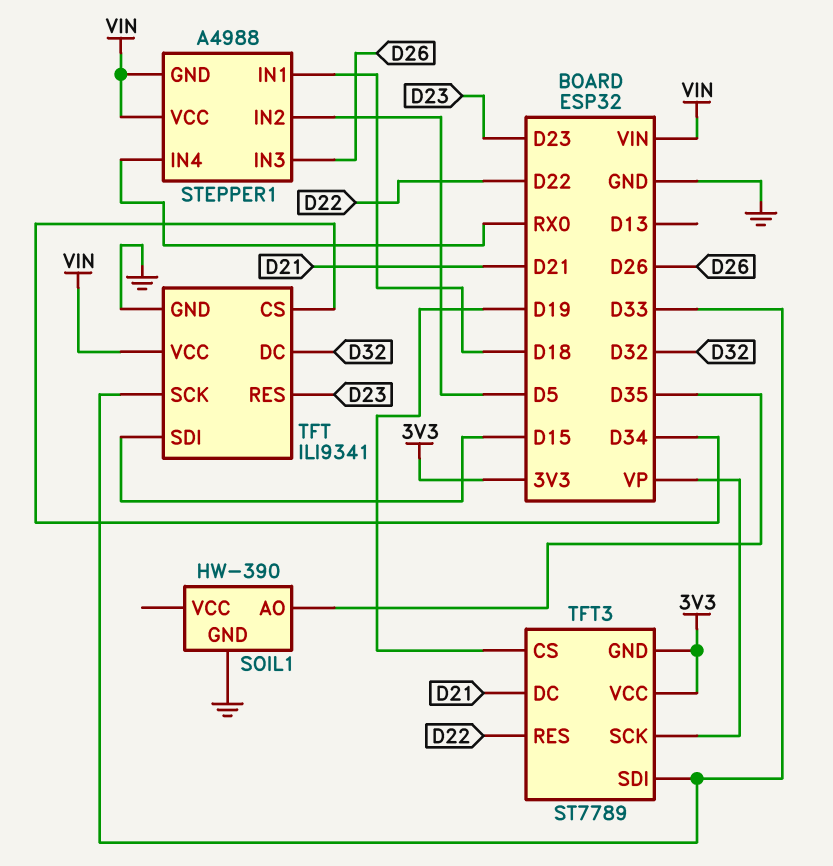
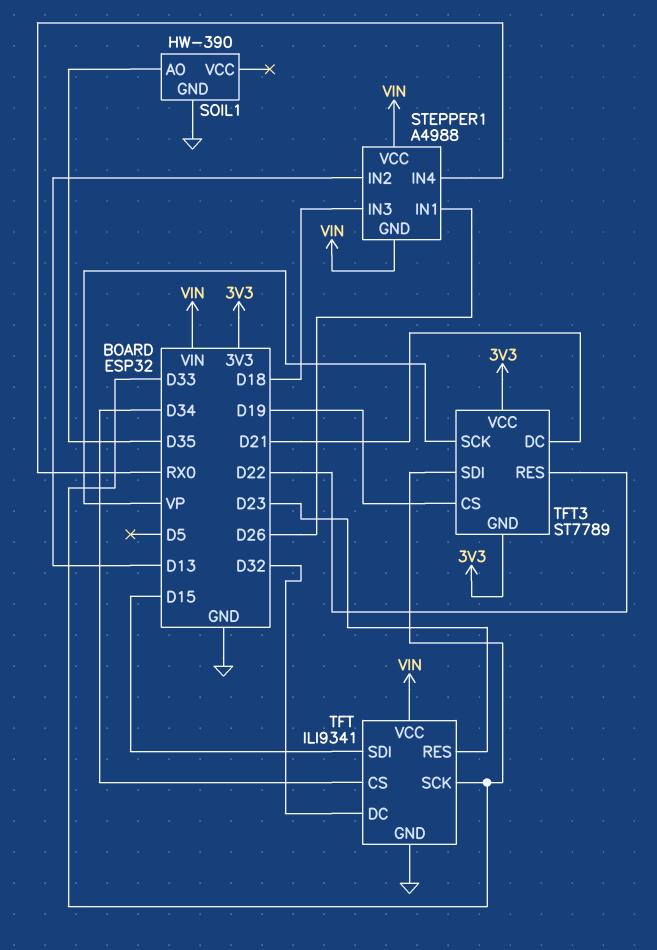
STEPPER1 pin IN1: D18 -> D26
STEPPER1 pin IN2: D5 -> D13
STEPPER1 pin IN3: D26 -> D18

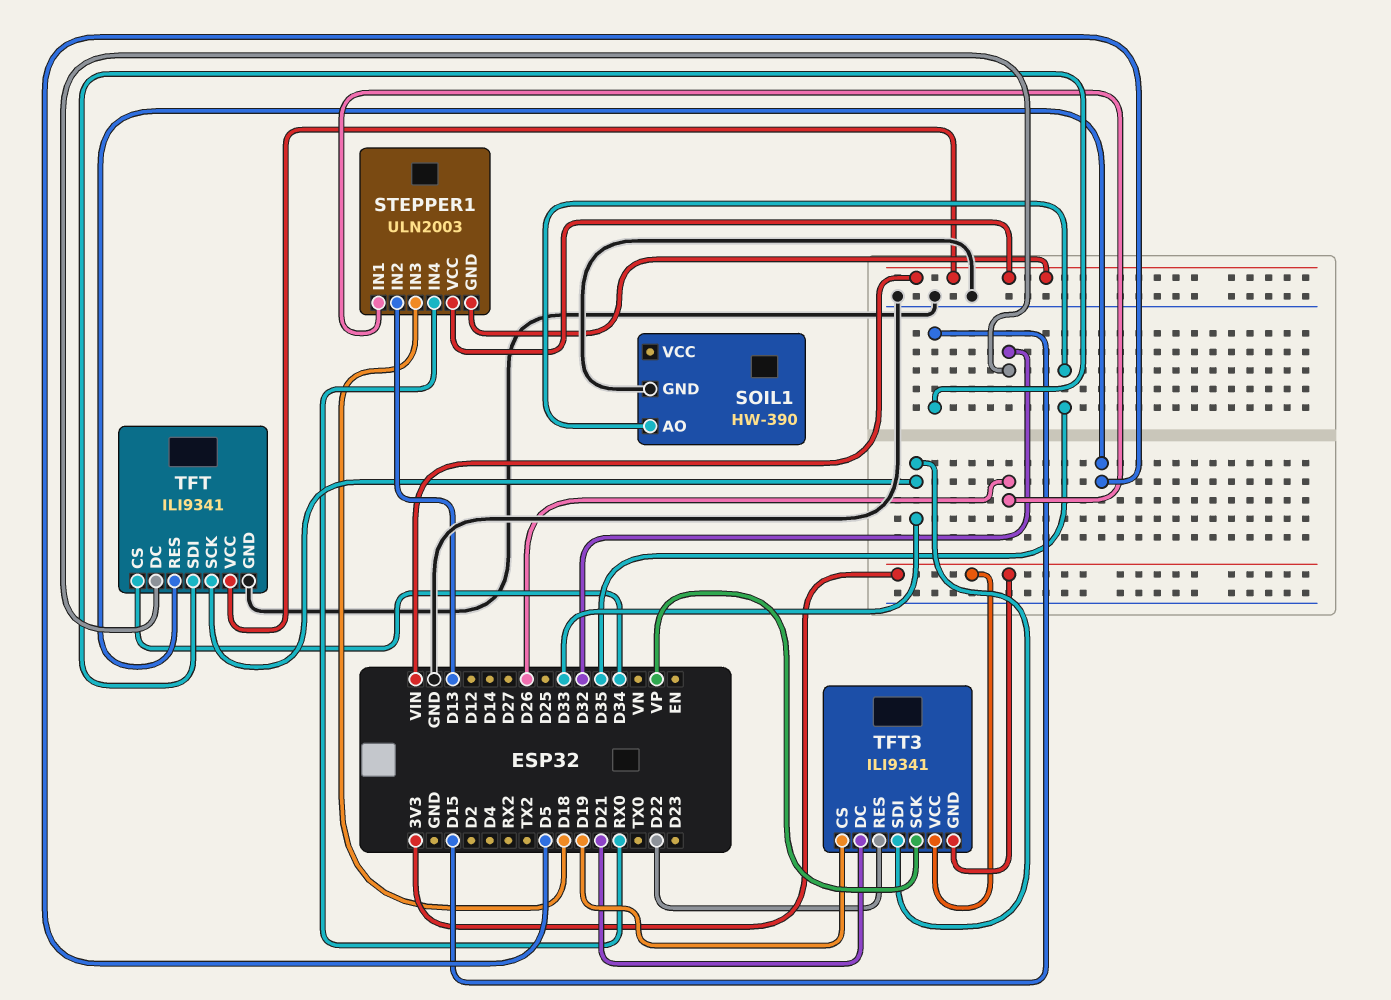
STEPPER1: A4988 -> ULN2003
TFT pin RES: D23 -> D5
TFT3: ST7789 -> ILI9341

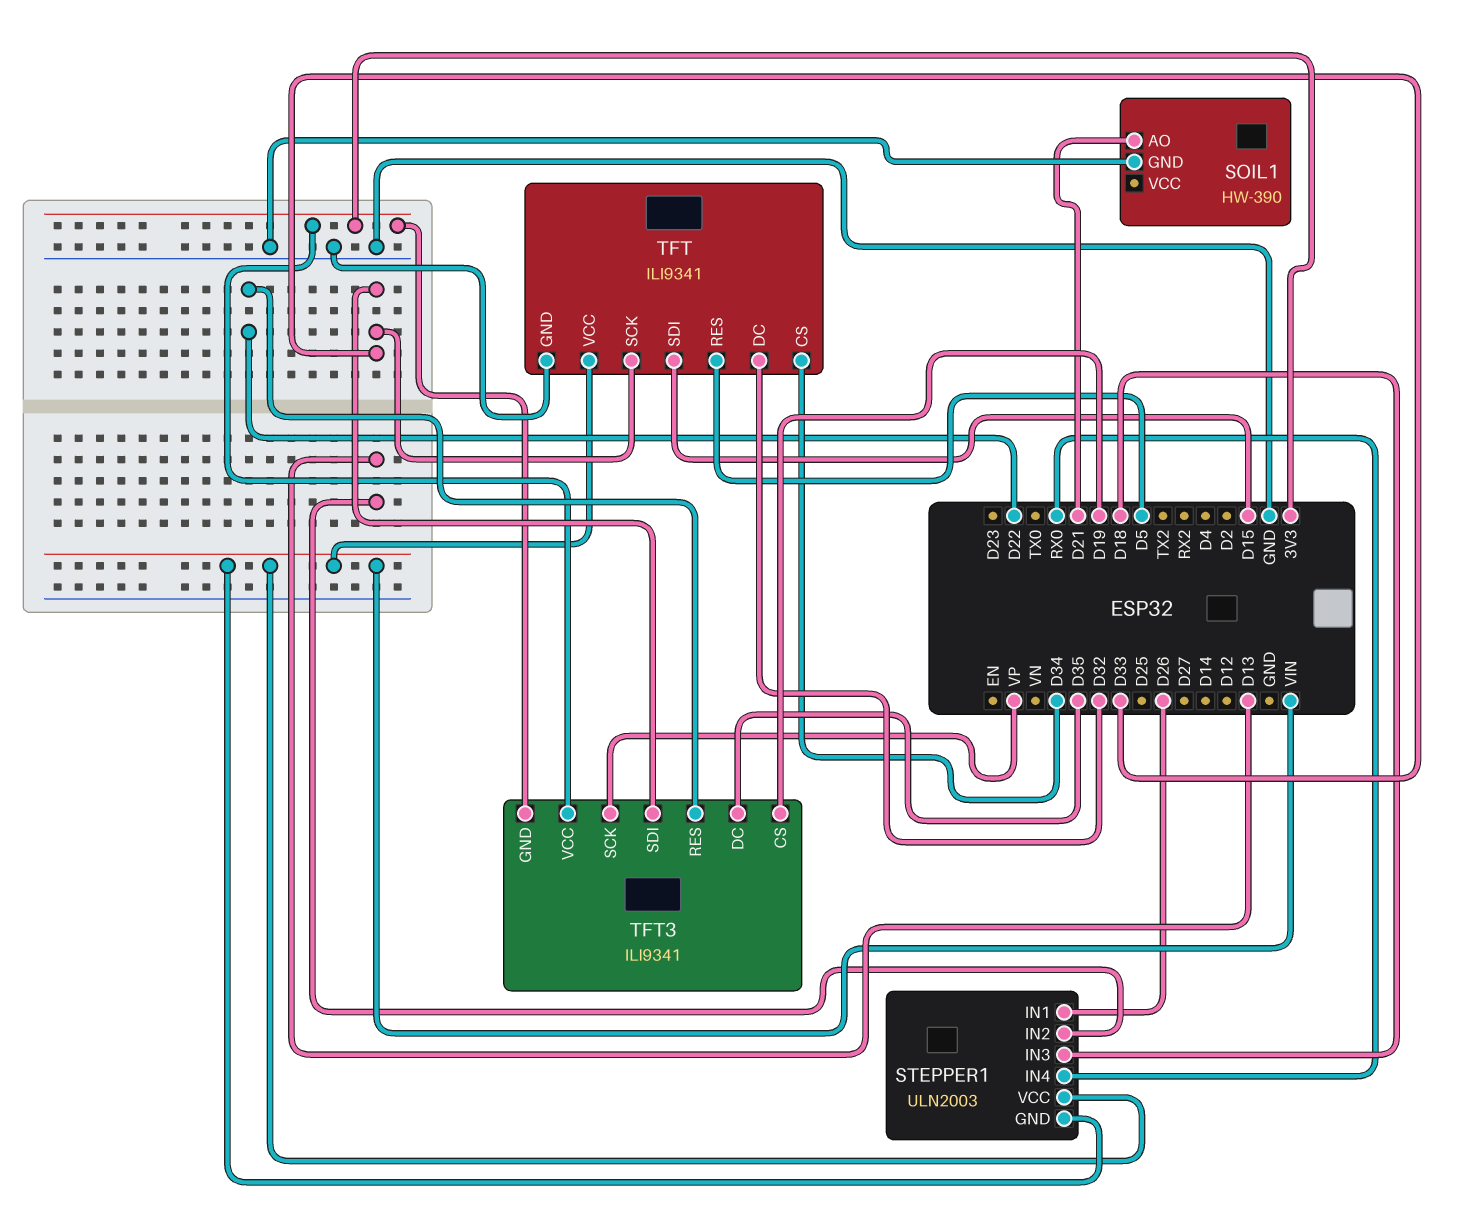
SOIL1 pin AO: D35 -> D21
TFT3 pin DC: D21 -> D35

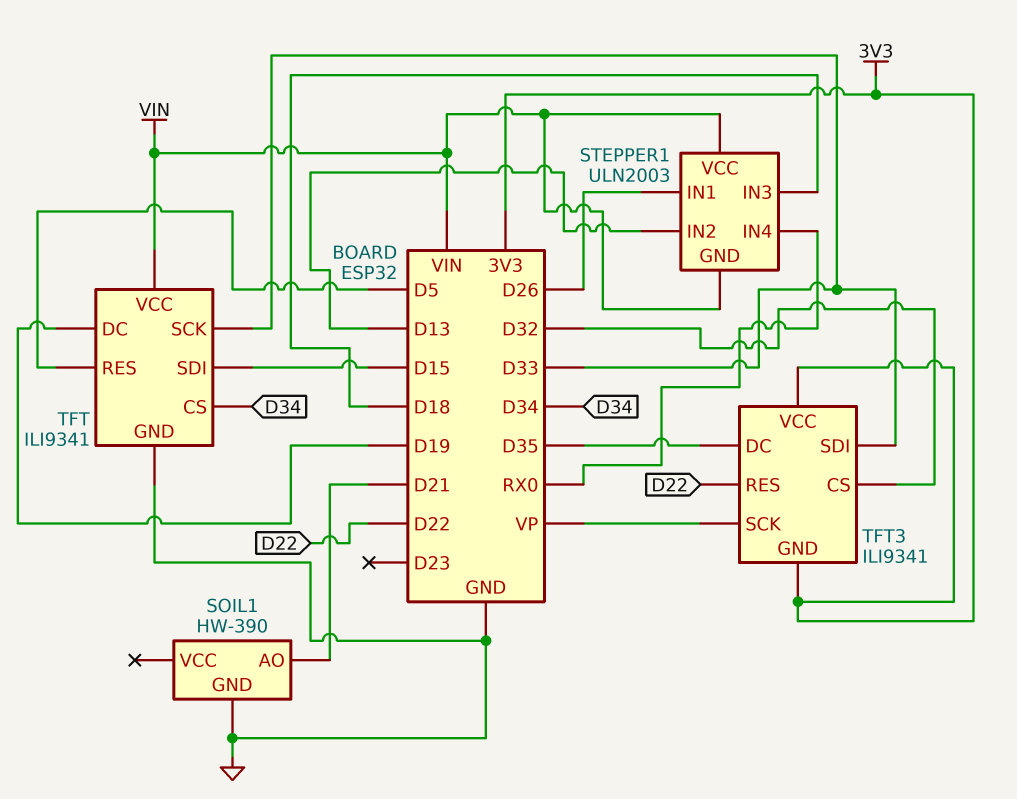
TFT pin DC: D32 -> D19
TFT3 pin CS: D19 -> D32

